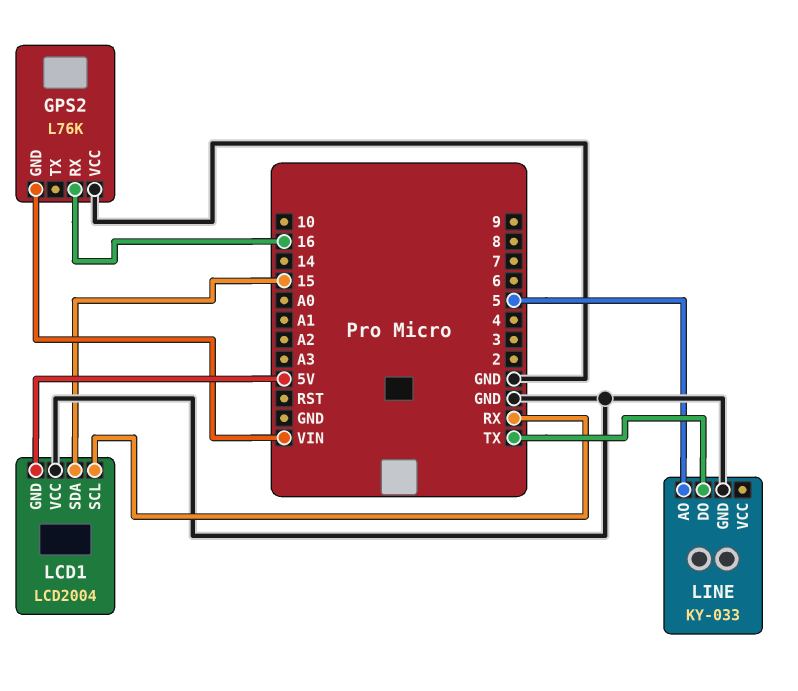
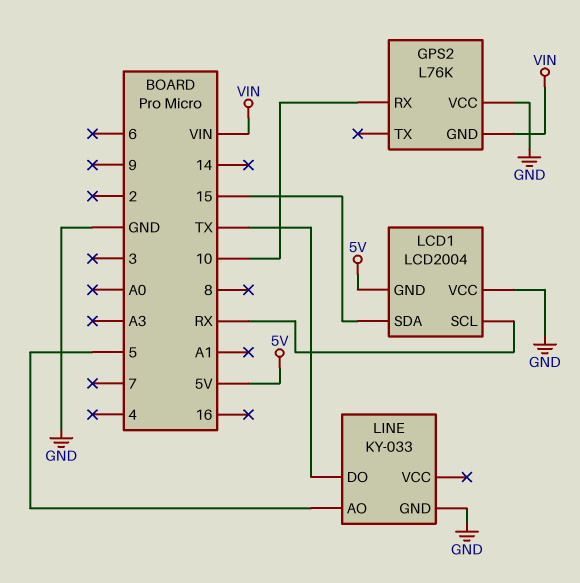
GPS2 pin RX: 16 -> 10

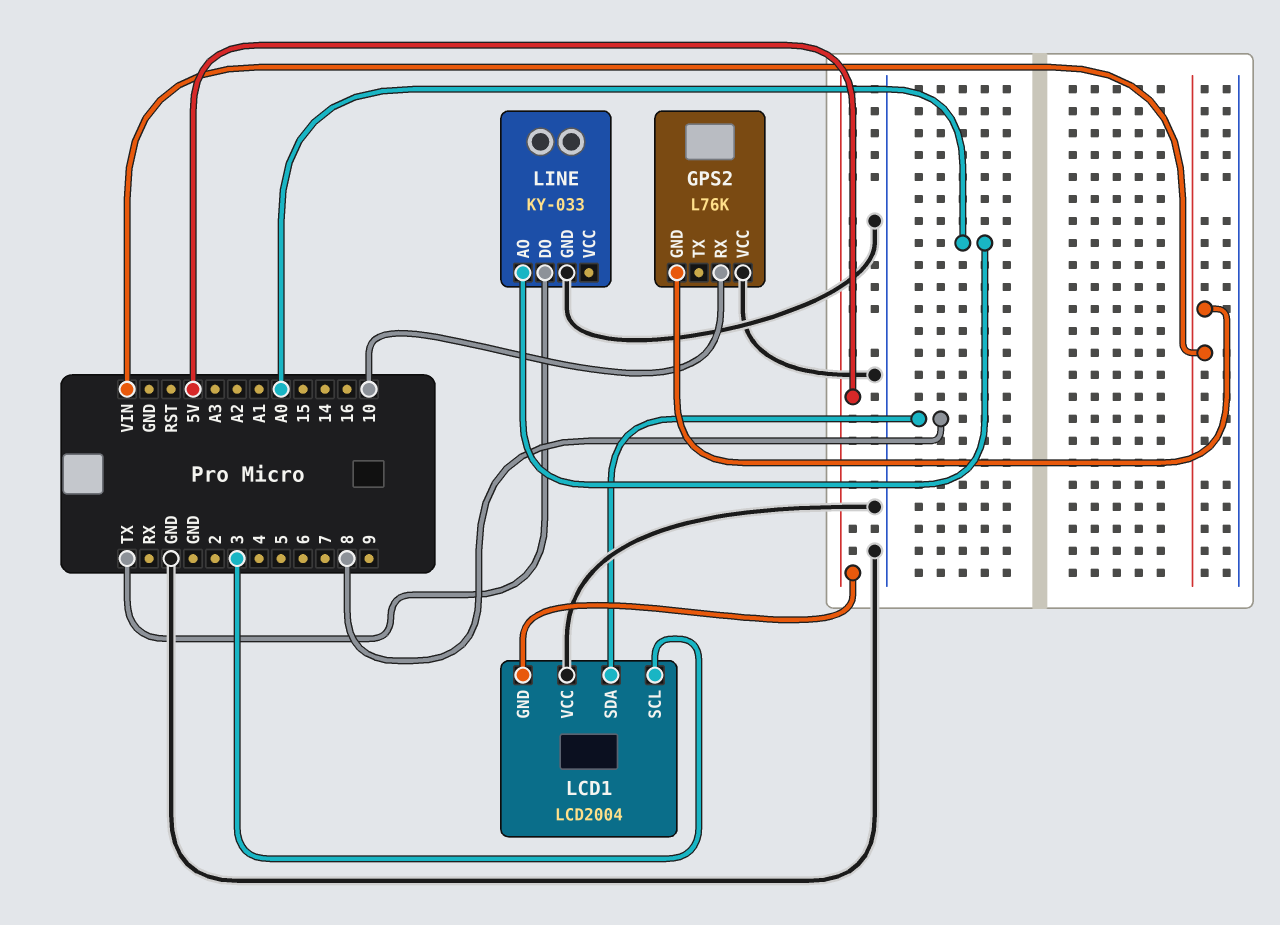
LCD1 pin SCL: RX -> 3
LCD1 pin SDA: 15 -> 8
LINE pin AO: 5 -> A0

